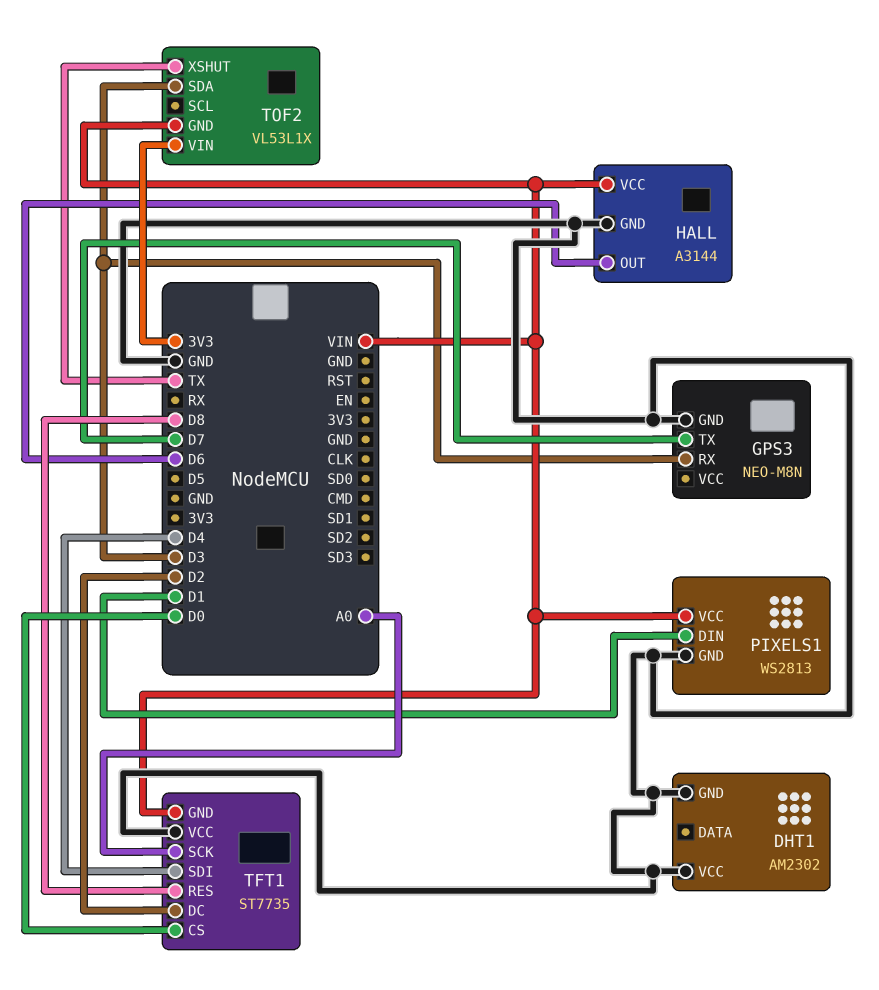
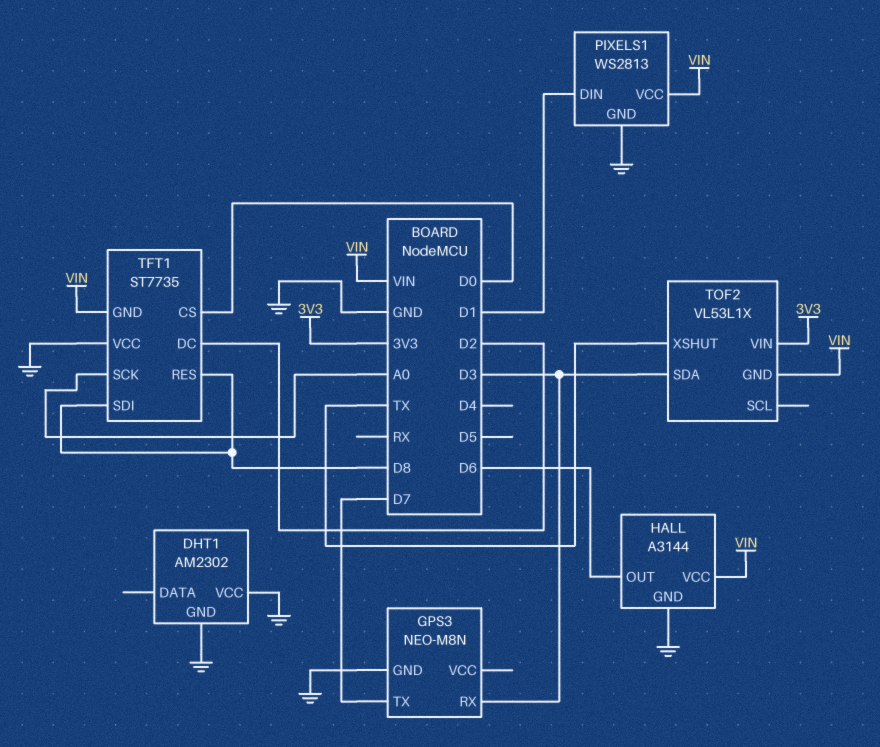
TFT1 pin SDI: D4 -> D8

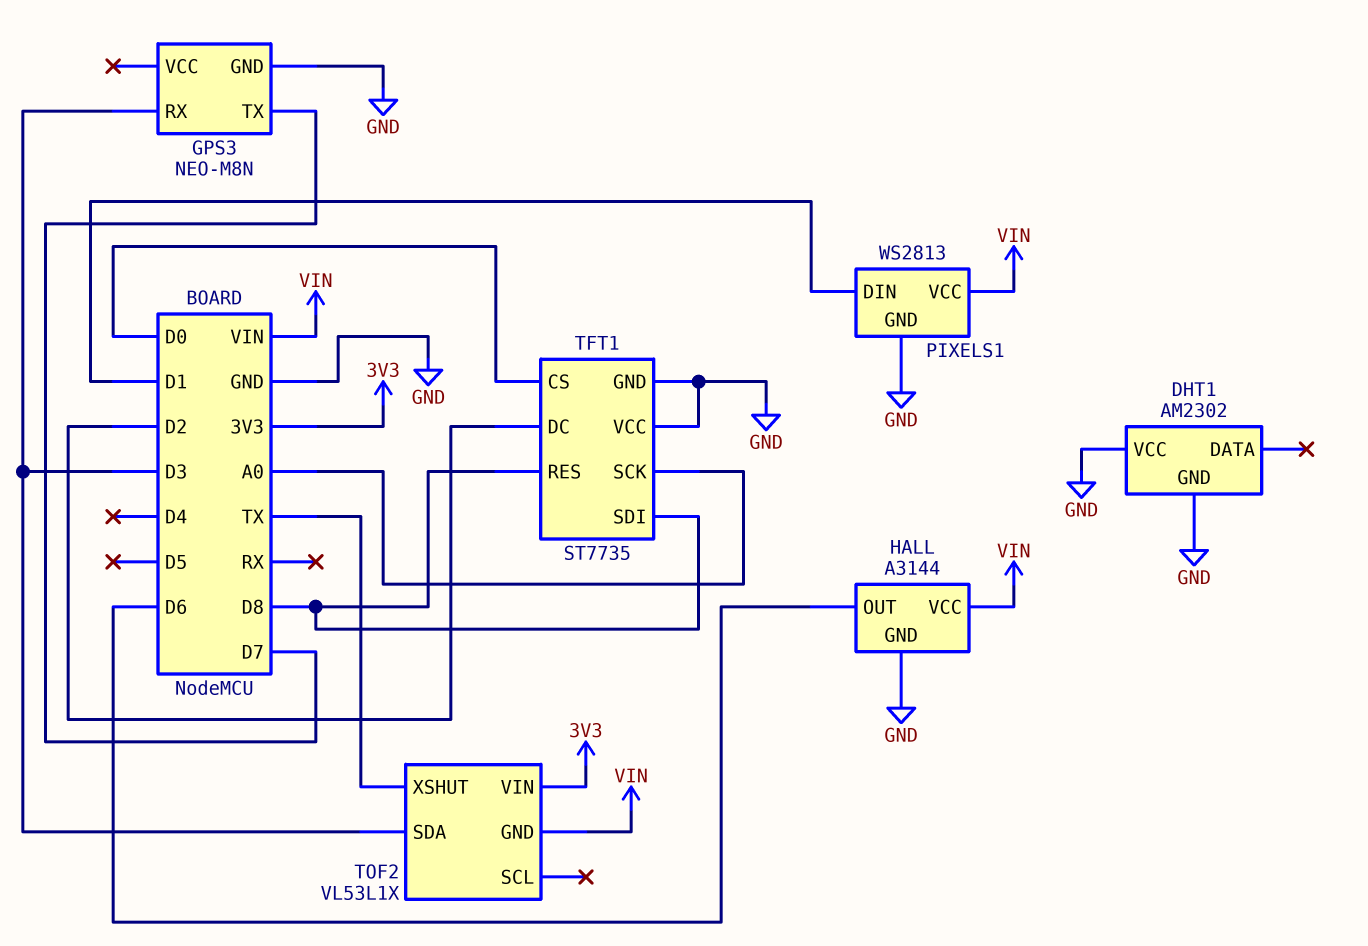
TFT1 pin GND: VIN -> GND

